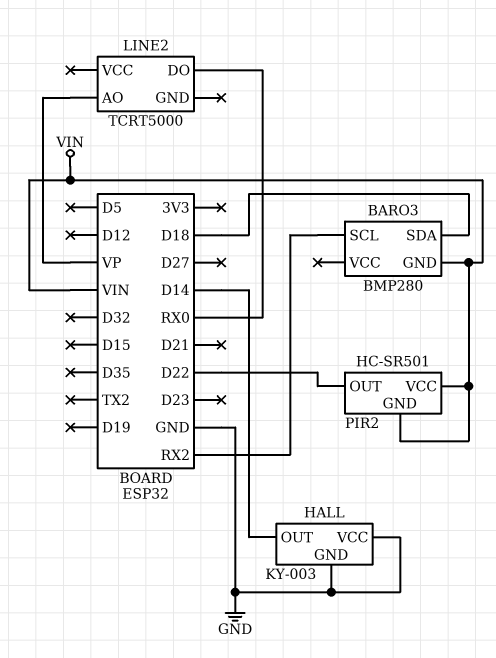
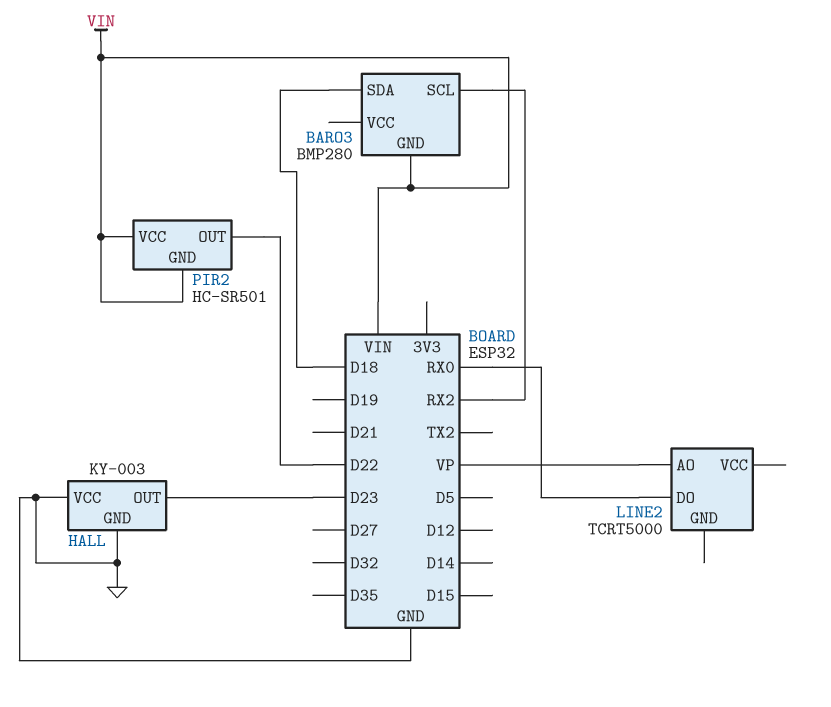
HALL pin OUT: D14 -> D23

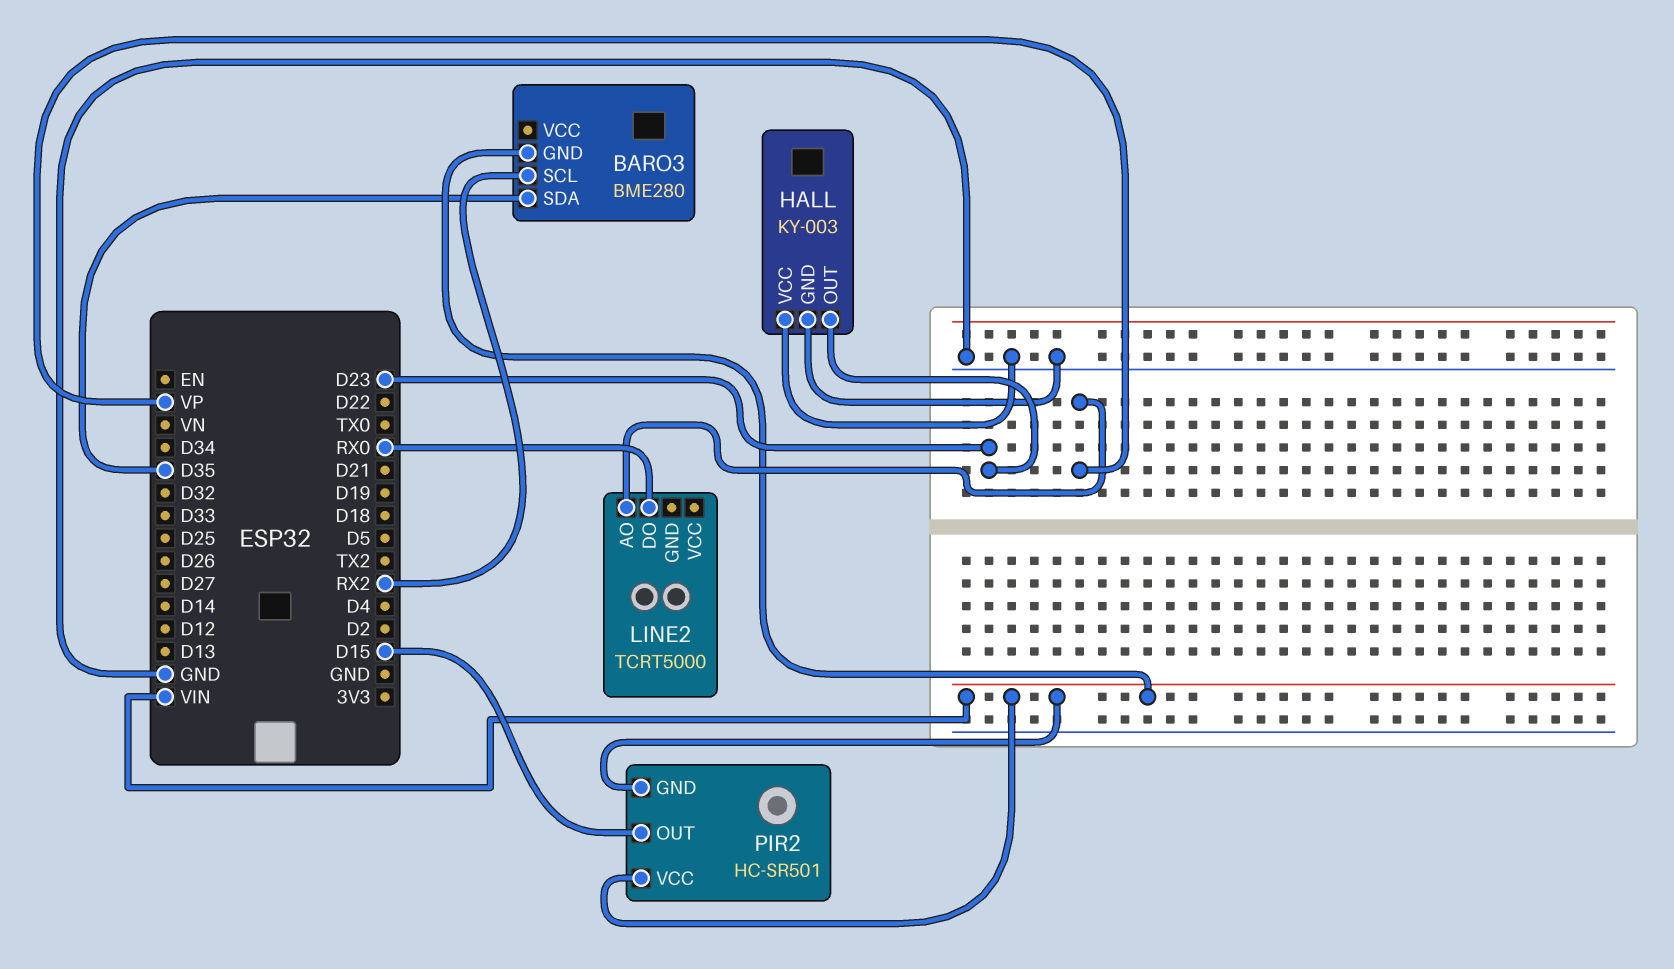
BARO3: BMP280 -> BME280
BARO3 pin SDA: D18 -> D35
PIR2 pin OUT: D22 -> D15

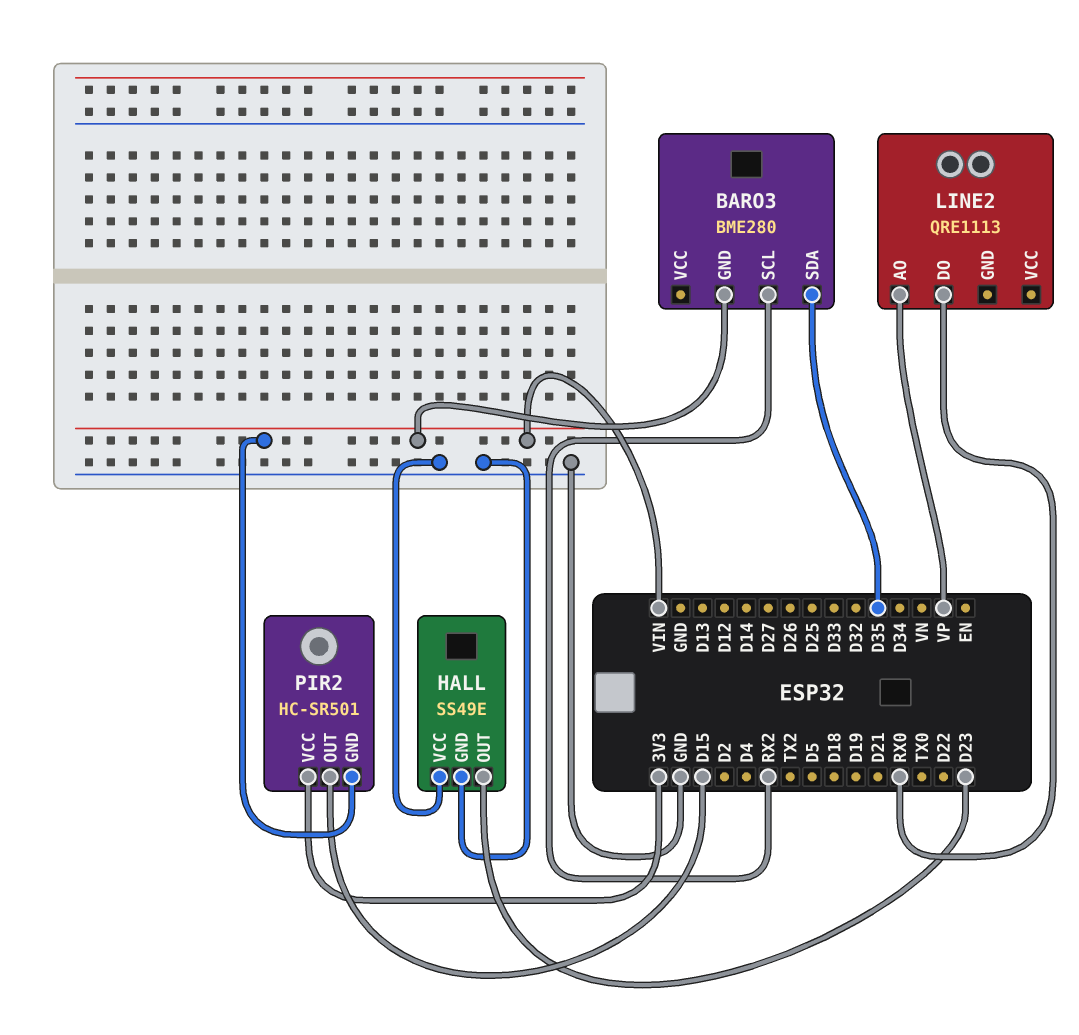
HALL: KY-003 -> SS49E
LINE2: TCRT5000 -> QRE1113
PIR2 pin VCC: VIN -> 3V3

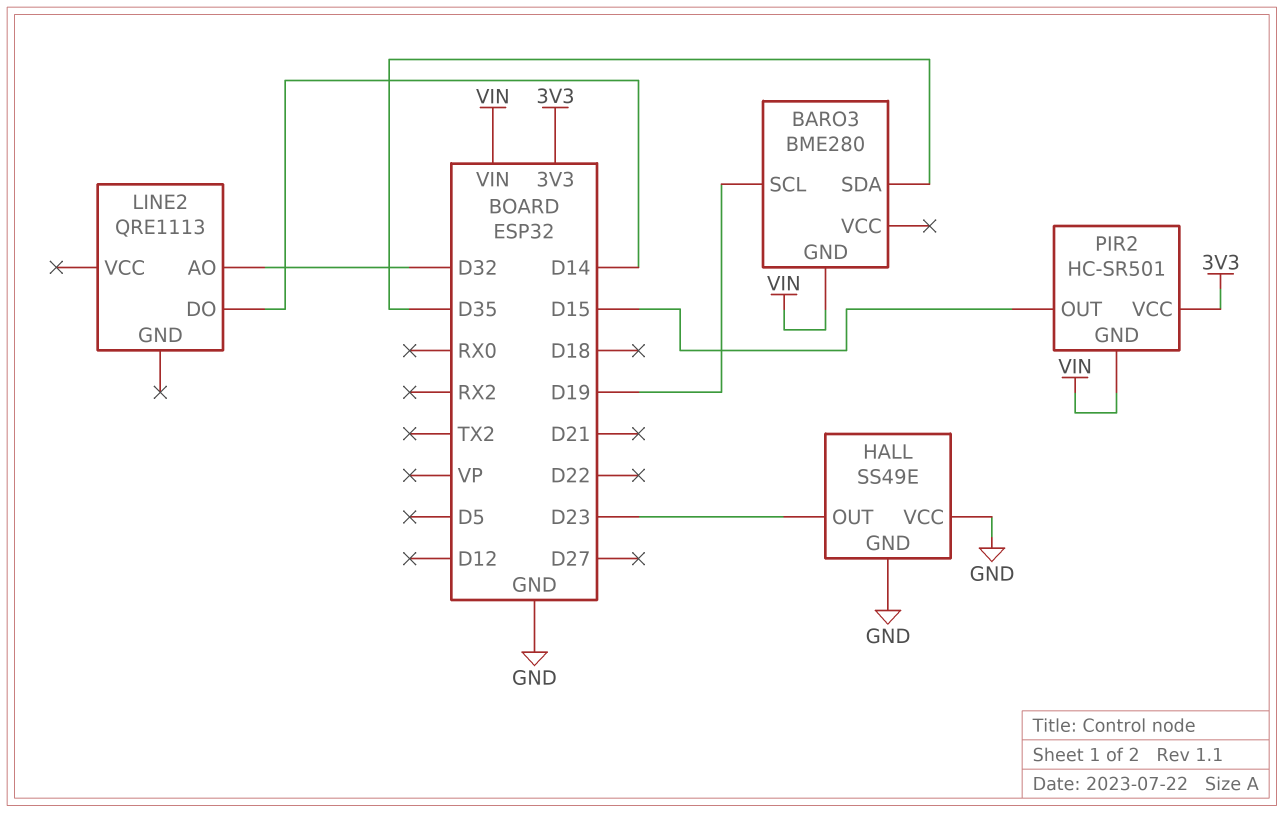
BARO3 pin SCL: RX2 -> D19
LINE2 pin AO: VP -> D32
LINE2 pin DO: RX0 -> D14

